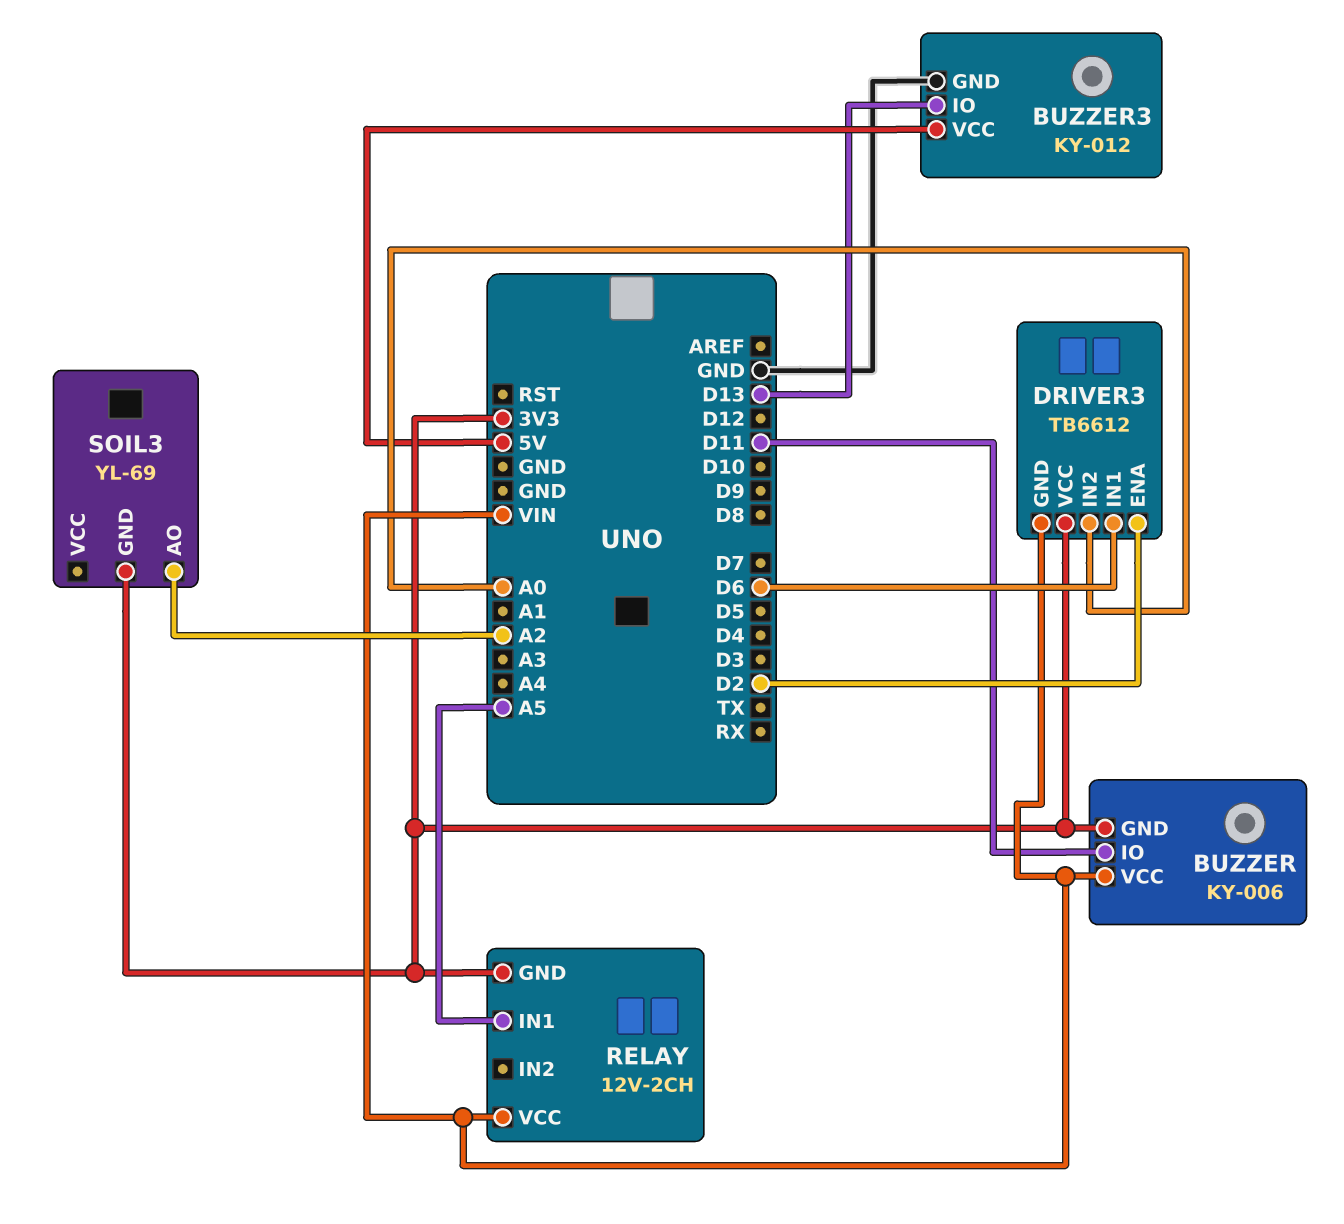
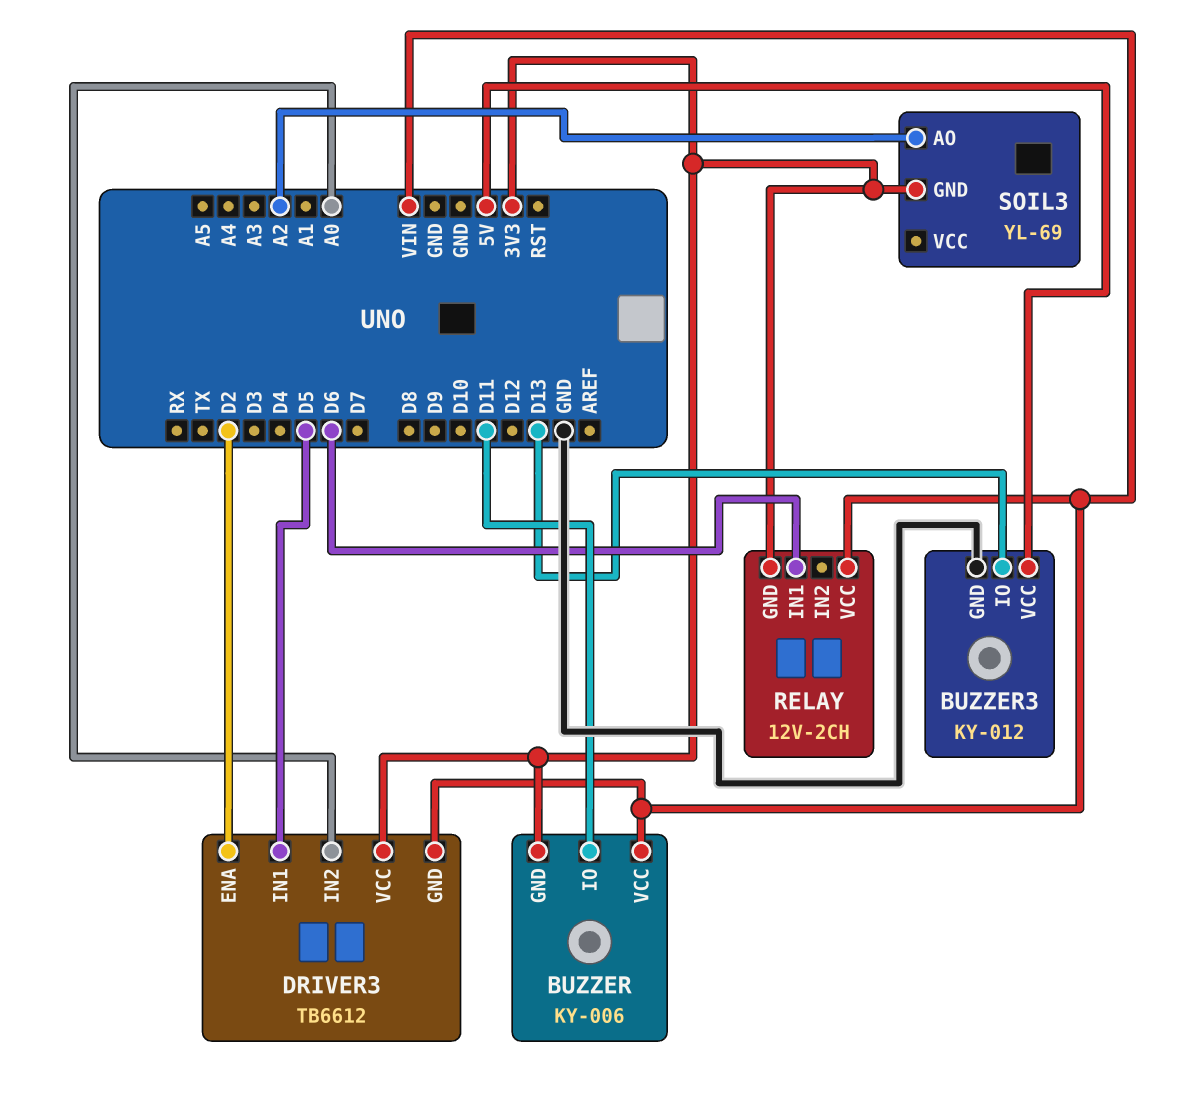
DRIVER3 pin IN1: D6 -> D5
RELAY pin IN1: A5 -> D6

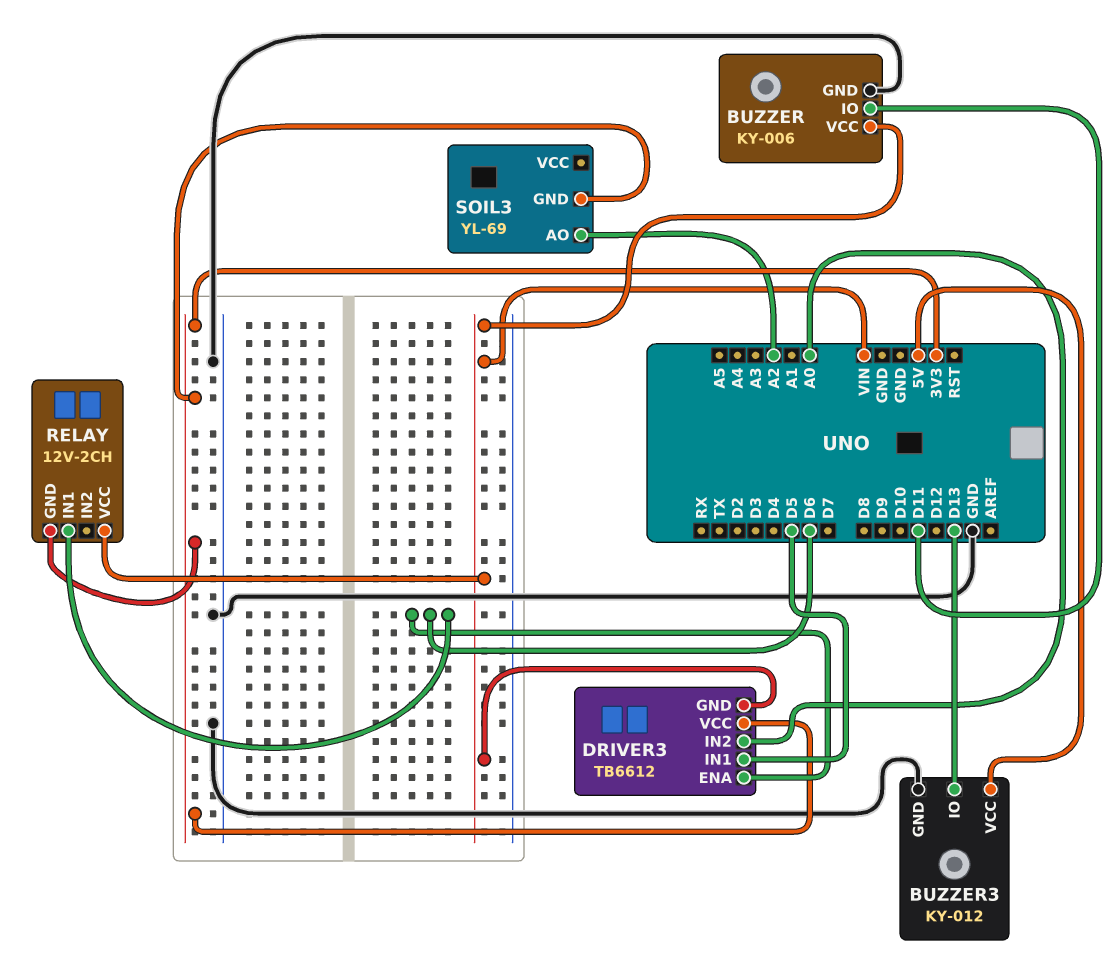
BUZZER pin GND: 3V3 -> GND
DRIVER3 pin ENA: D2 -> D6

